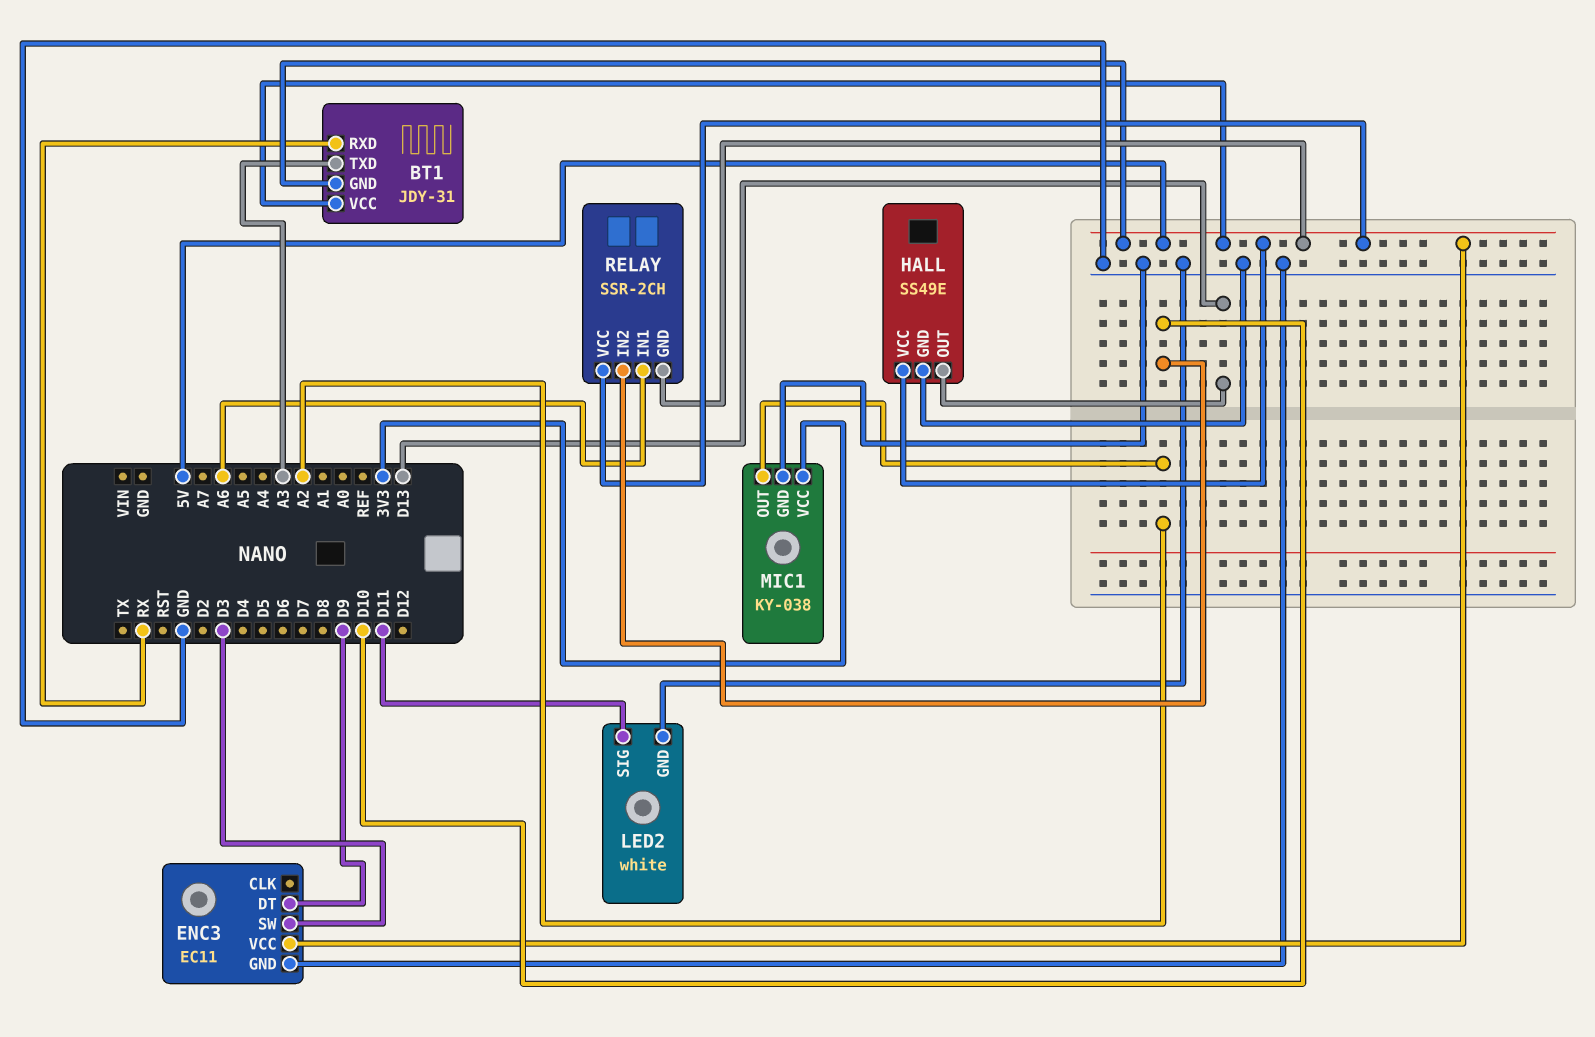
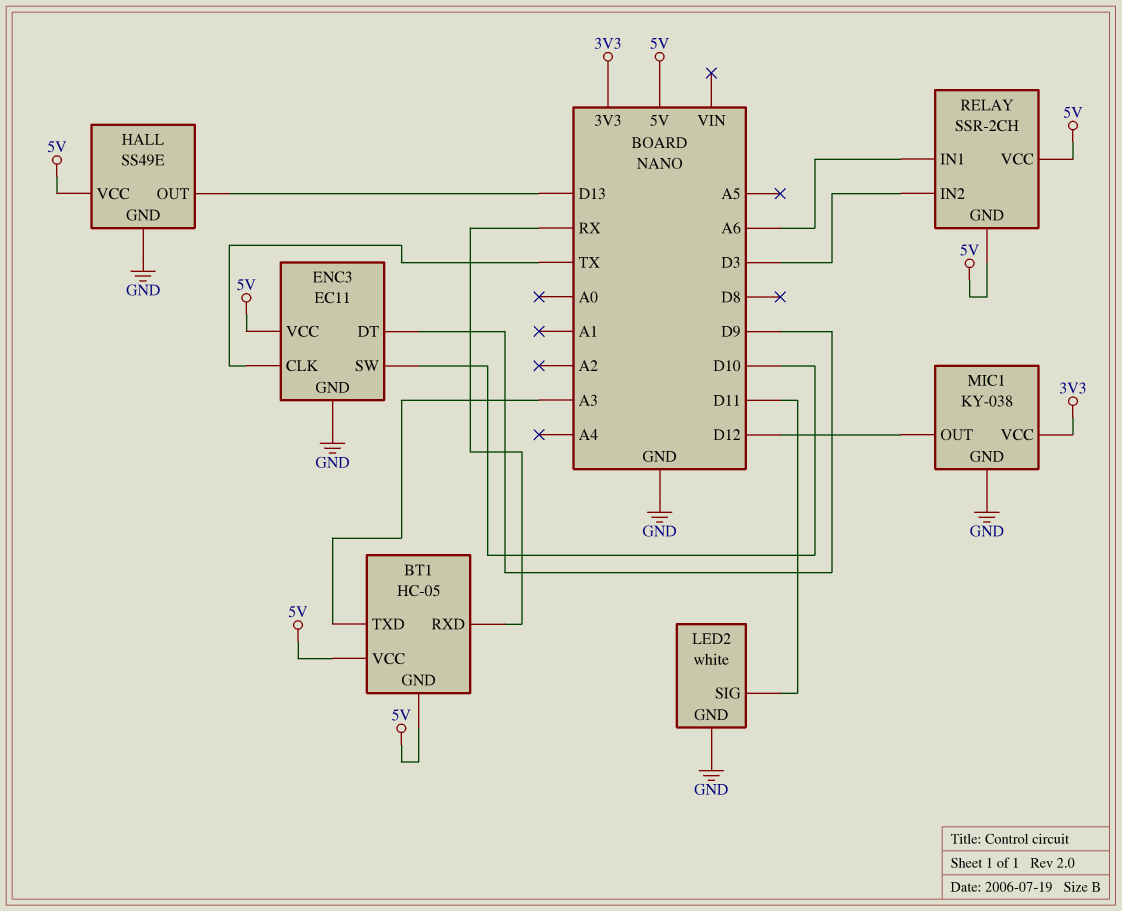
BT1: JDY-31 -> HC-05
ENC3 pin CLK: none -> TX
ENC3 pin SW: D3 -> D10
MIC1 pin OUT: A2 -> D12
RELAY pin IN2: D10 -> D3

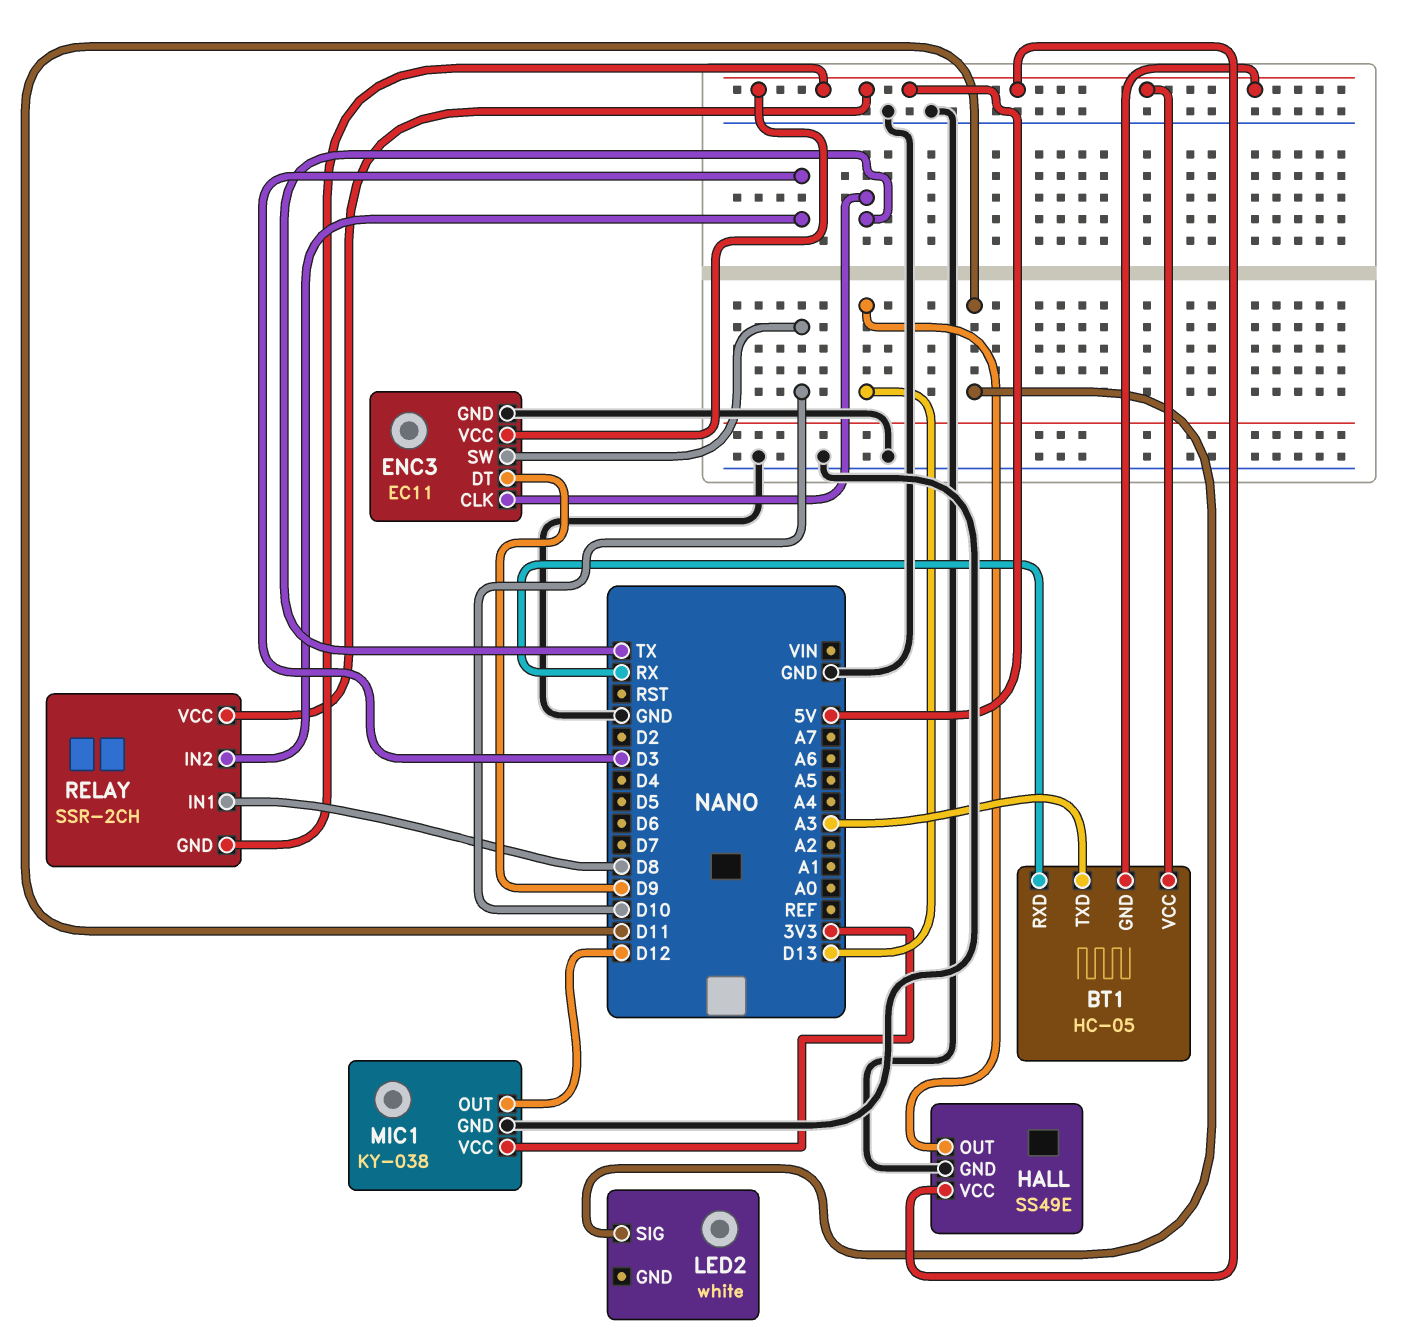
LED2 pin GND: GND -> none
RELAY pin IN1: A6 -> D8

